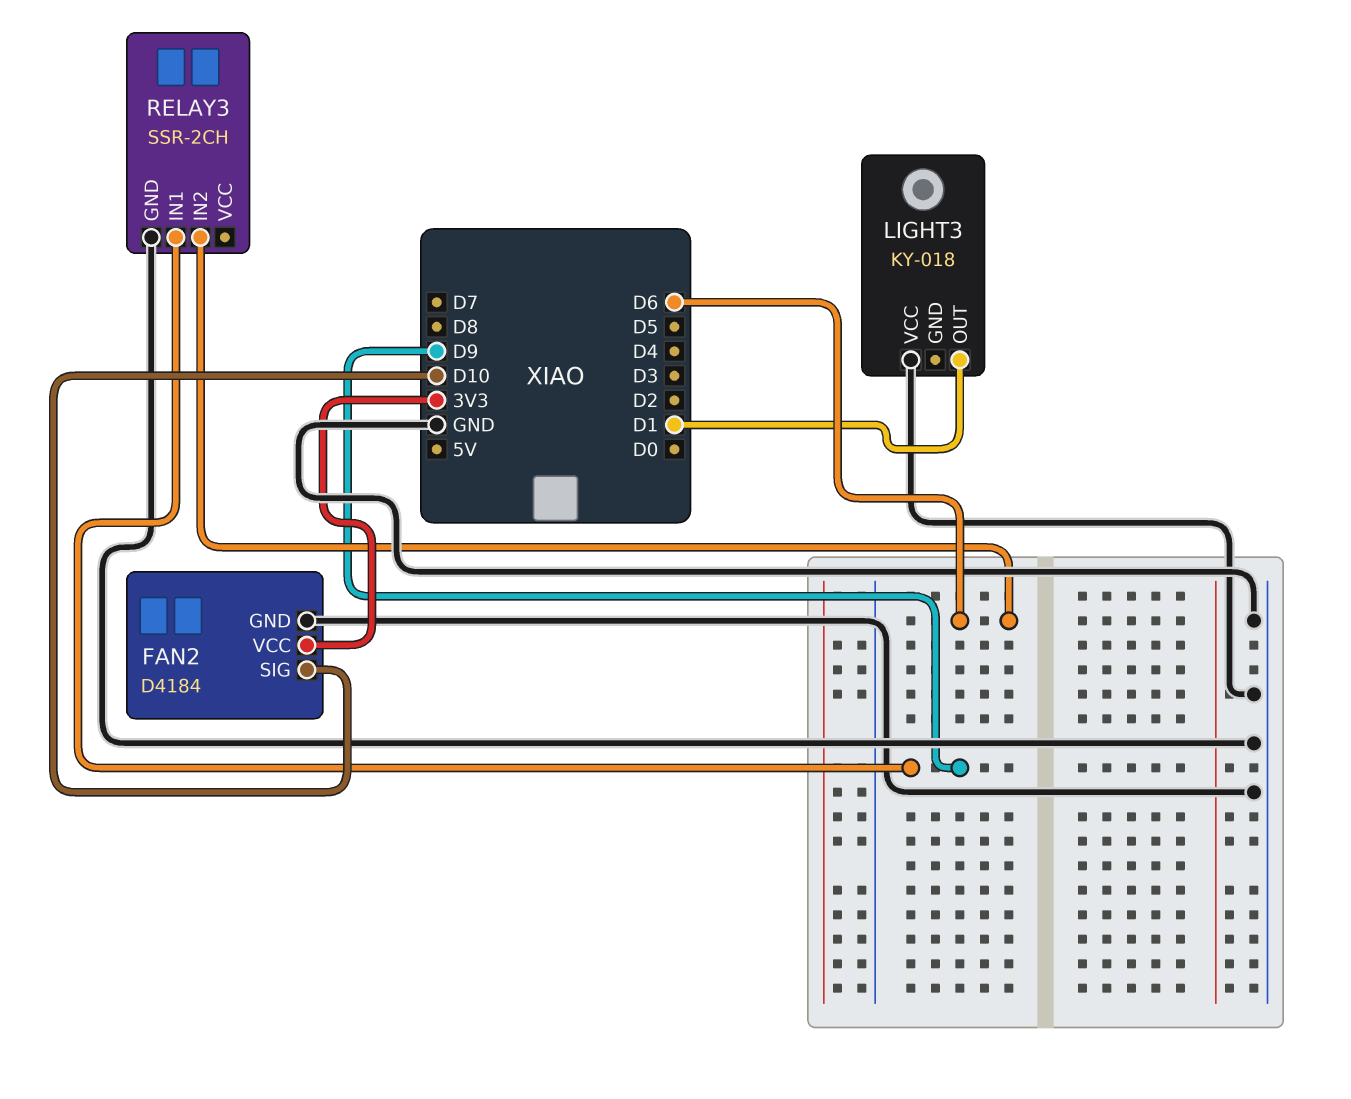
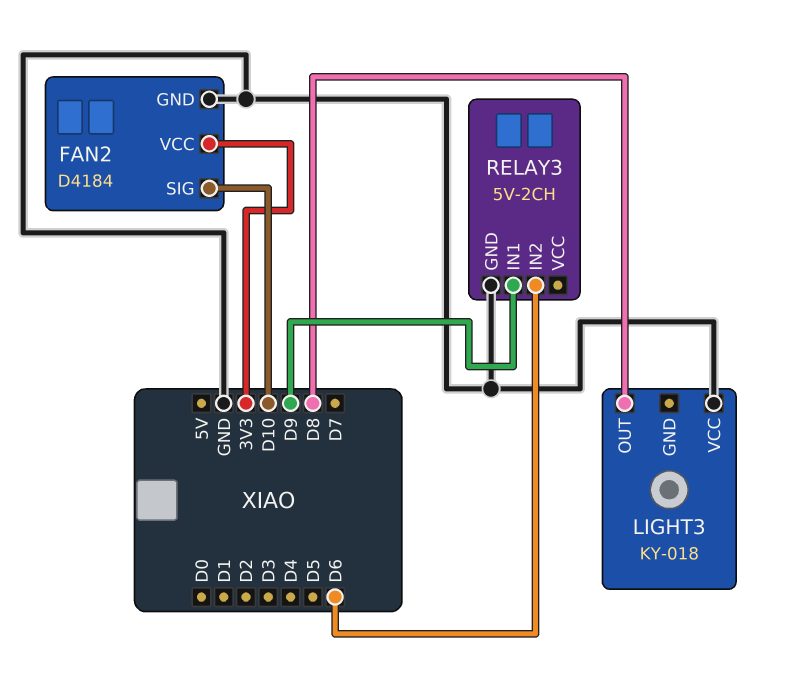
LIGHT3 pin OUT: D1 -> D8
RELAY3: SSR-2CH -> 5V-2CH

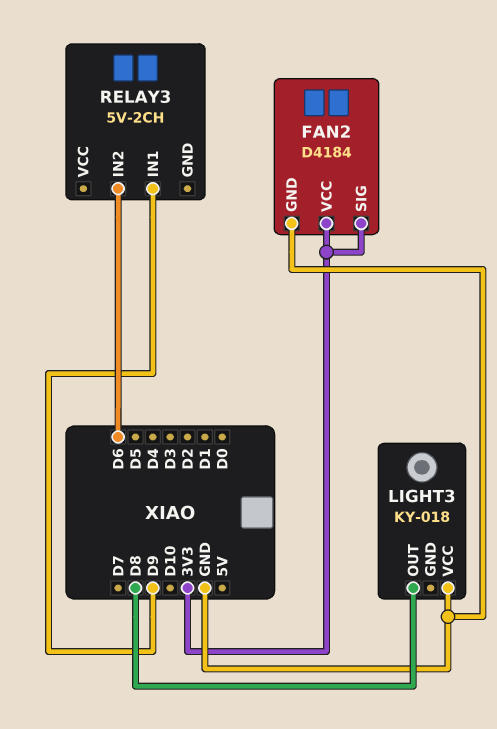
FAN2 pin SIG: D10 -> 3V3
RELAY3 pin GND: GND -> none

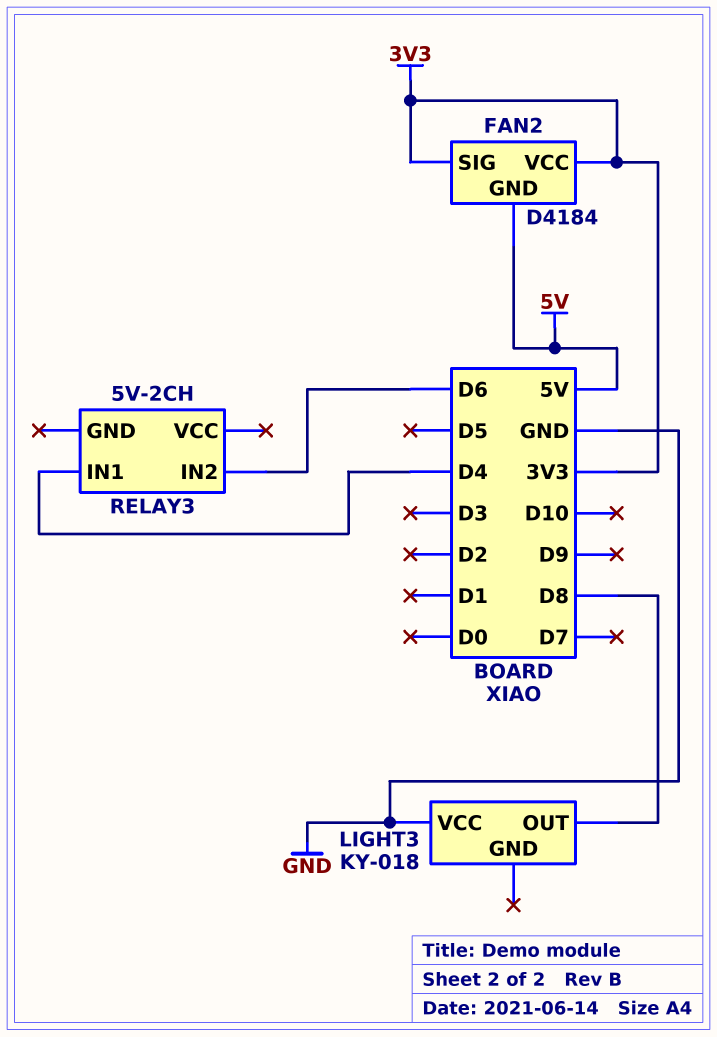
FAN2 pin GND: GND -> 5V
RELAY3 pin IN1: D9 -> D4

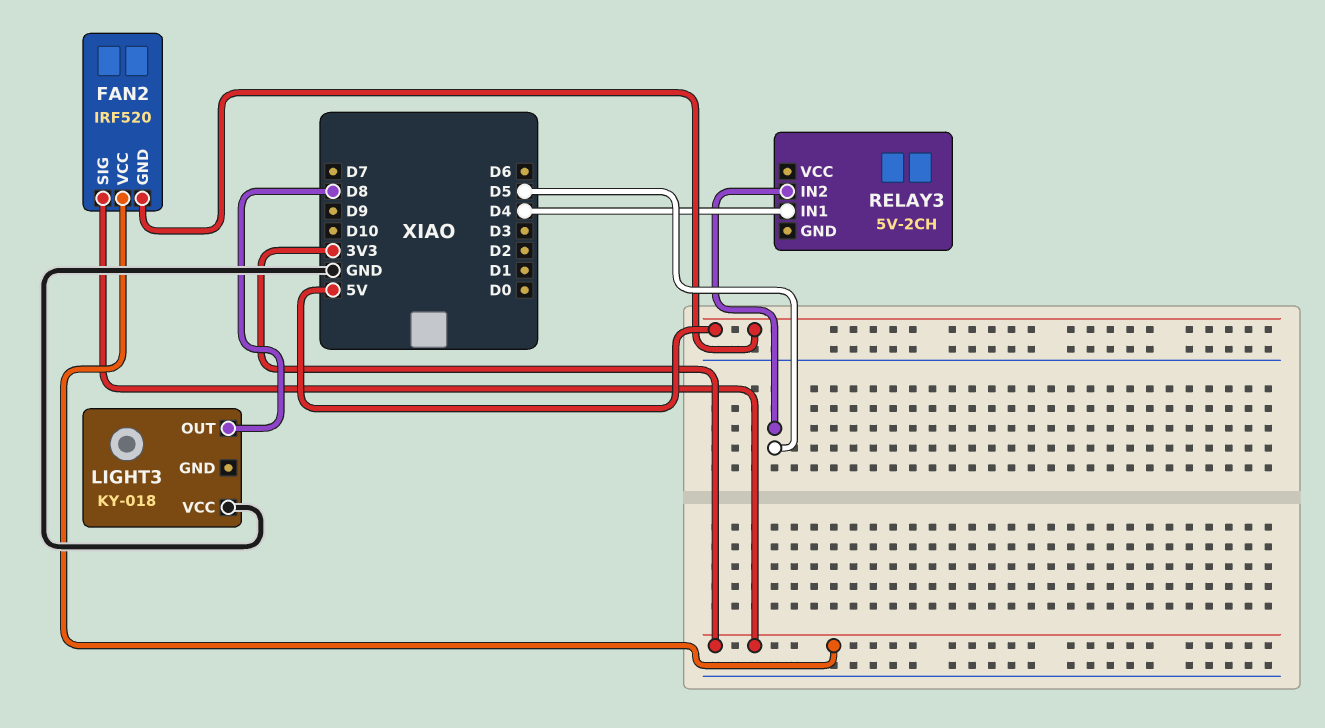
FAN2: D4184 -> IRF520
RELAY3 pin IN2: D6 -> D5

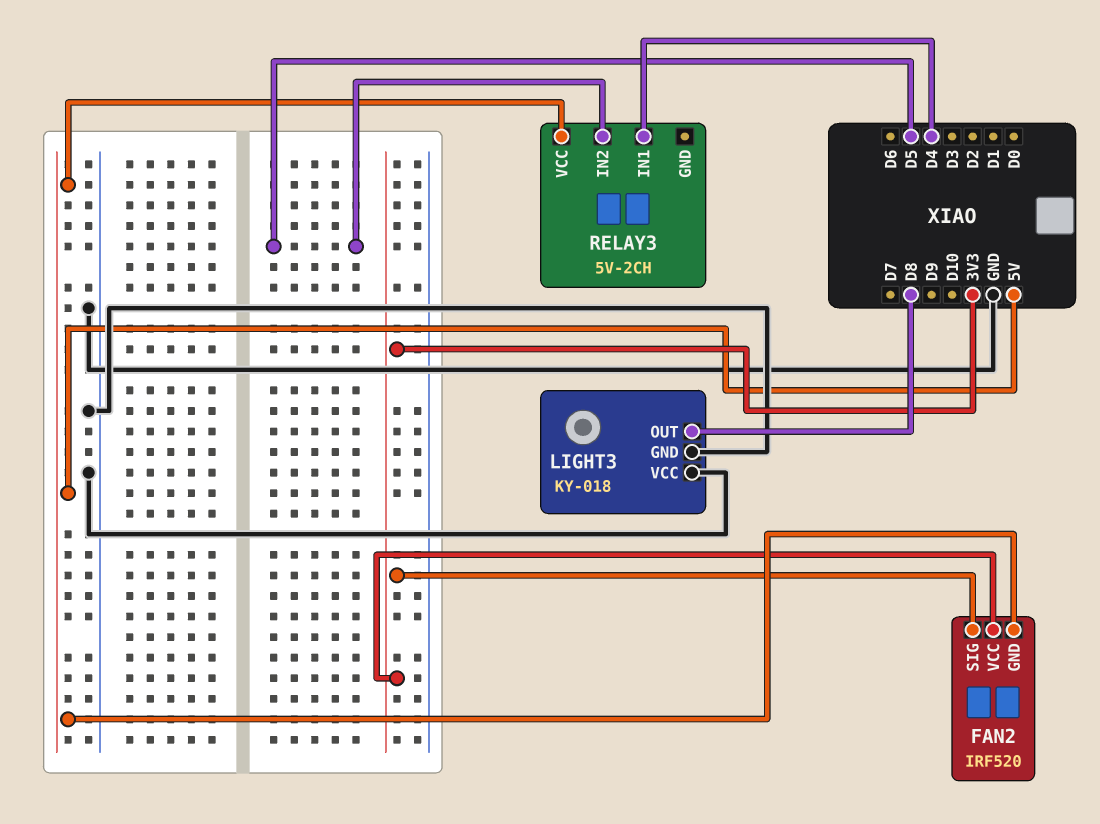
LIGHT3 pin GND: none -> GND
RELAY3 pin VCC: none -> 5V

